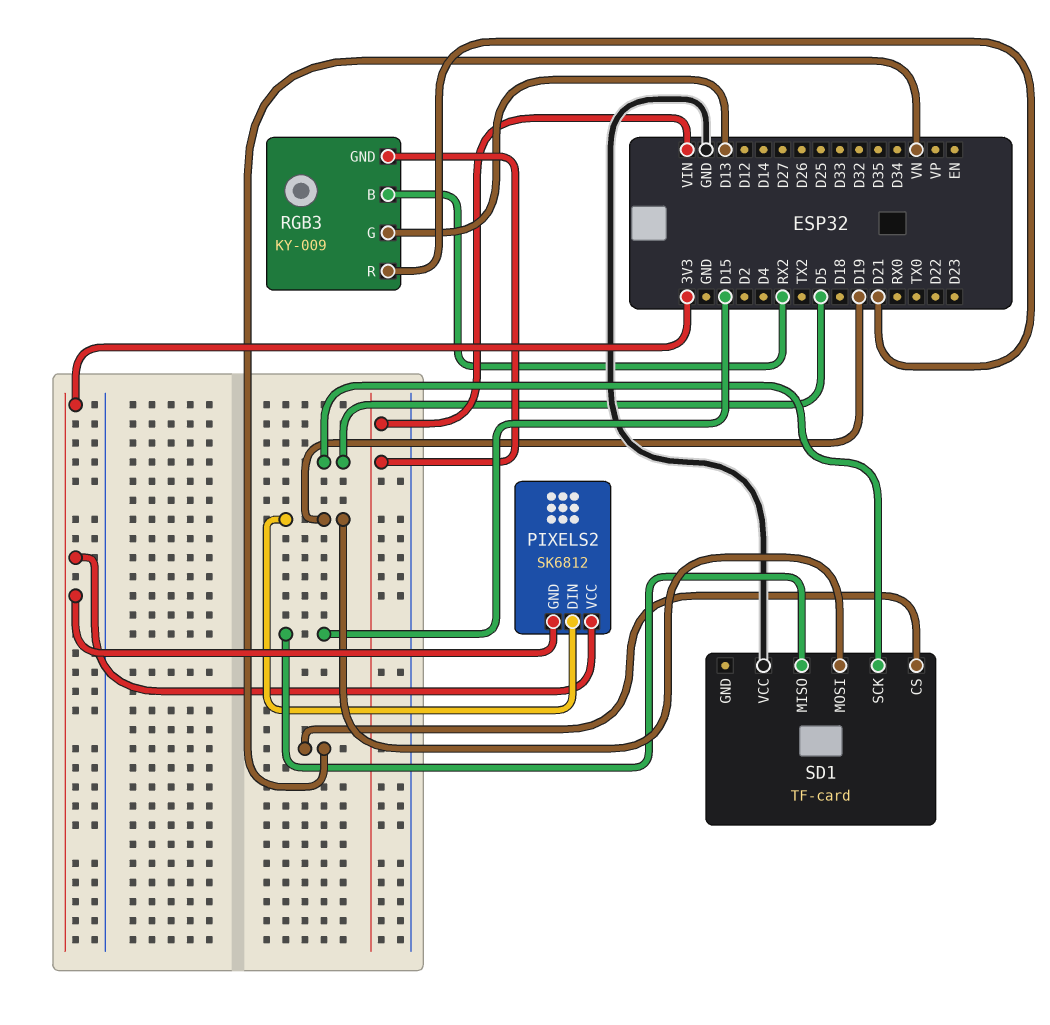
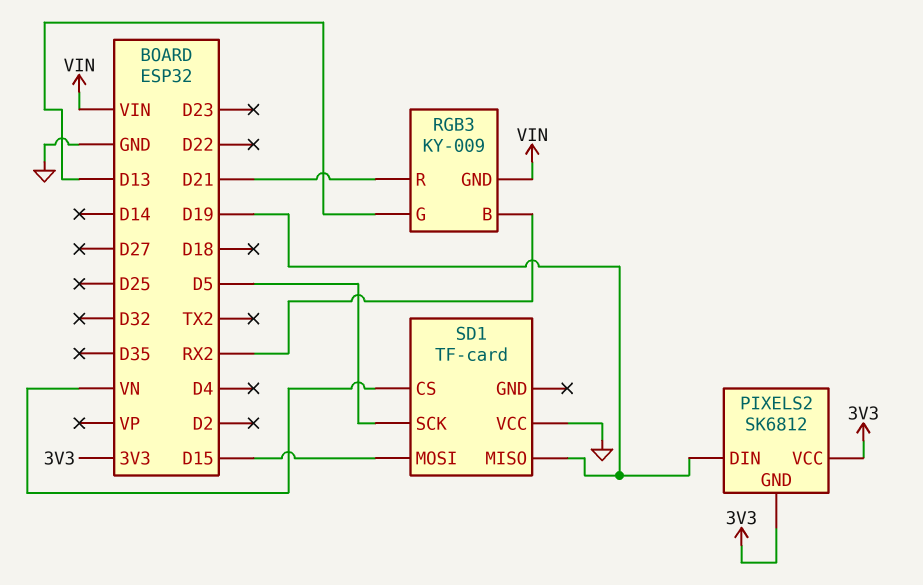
SD1 pin MISO: D15 -> D19
SD1 pin MOSI: D19 -> D15

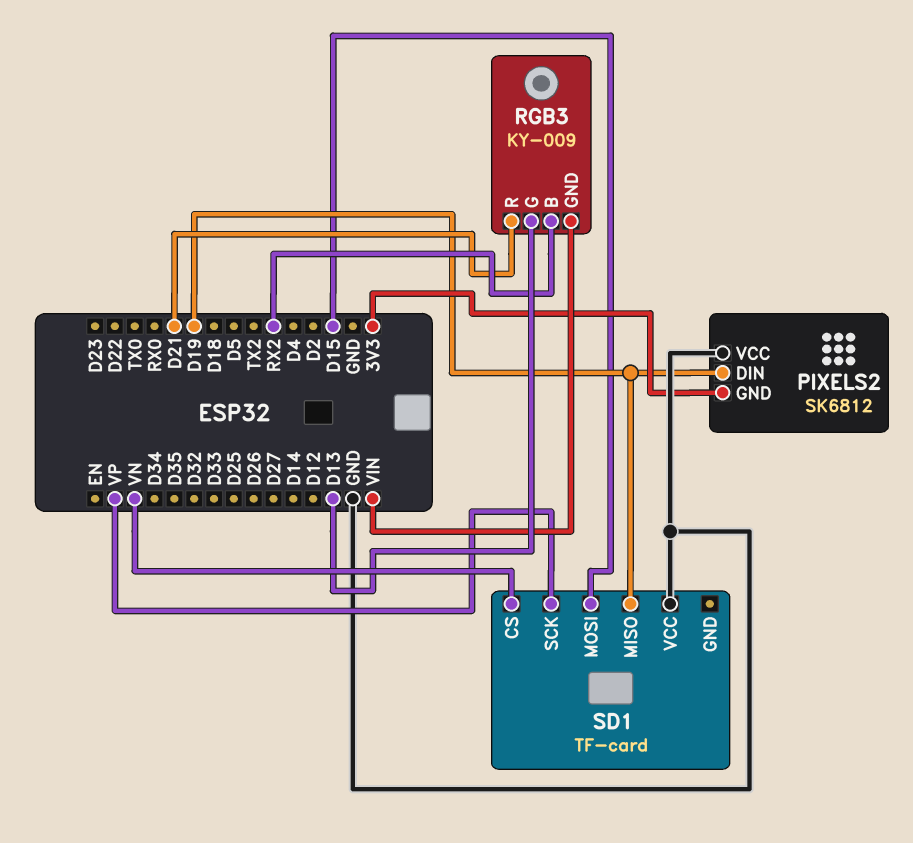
PIXELS2 pin VCC: 3V3 -> GND
SD1 pin SCK: D5 -> VP

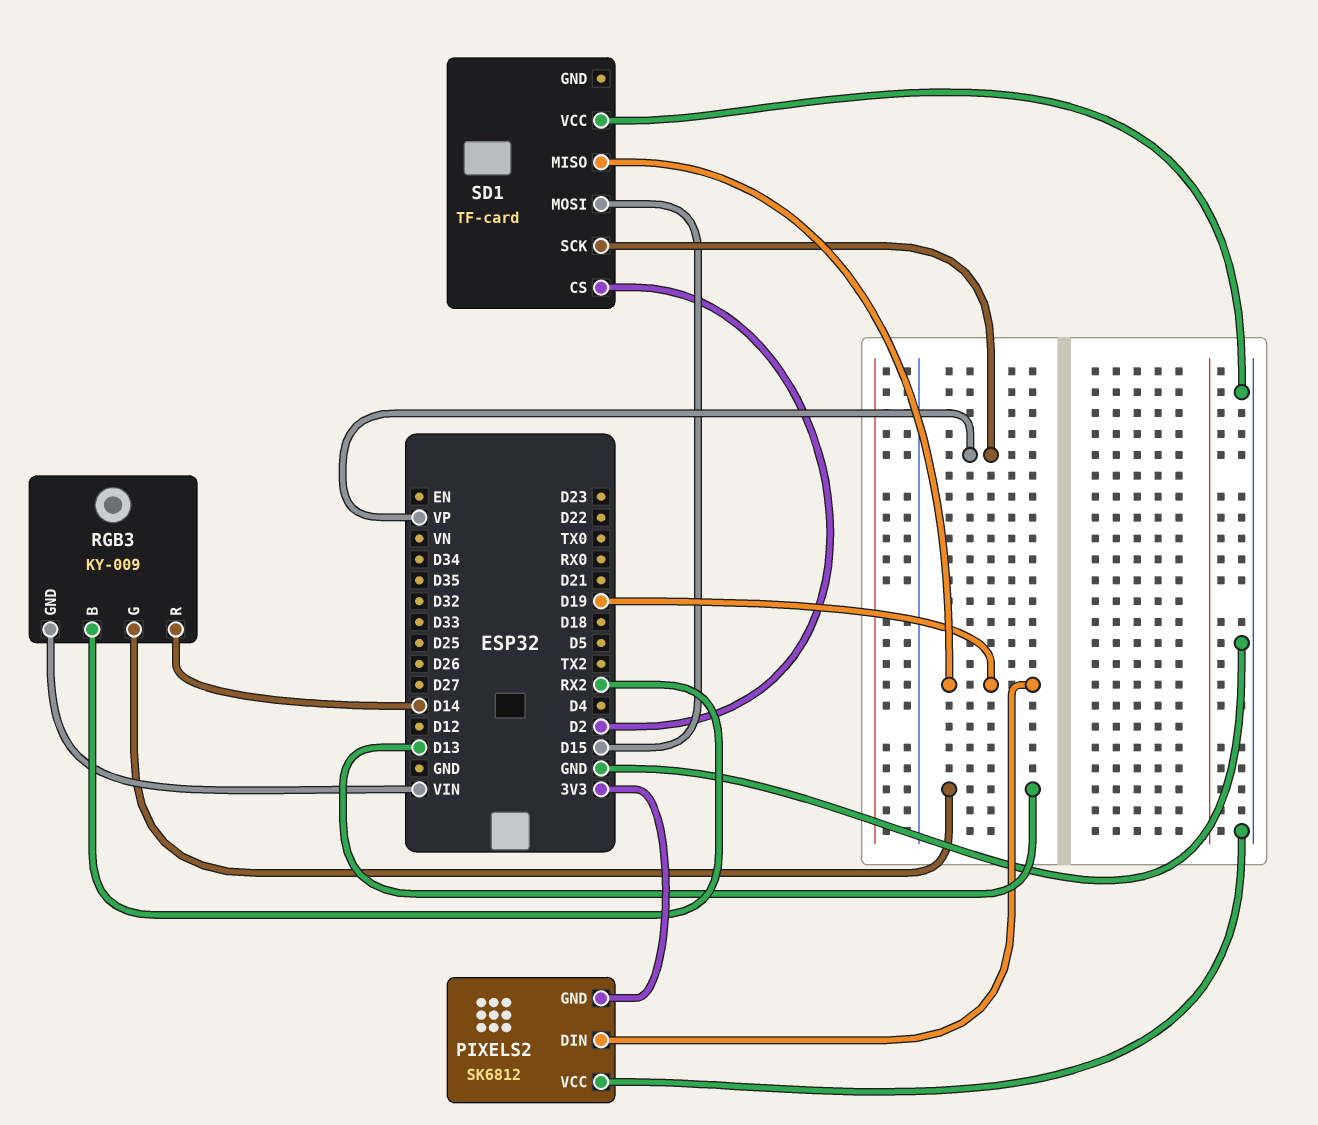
RGB3 pin R: D21 -> D14
SD1 pin CS: VN -> D2

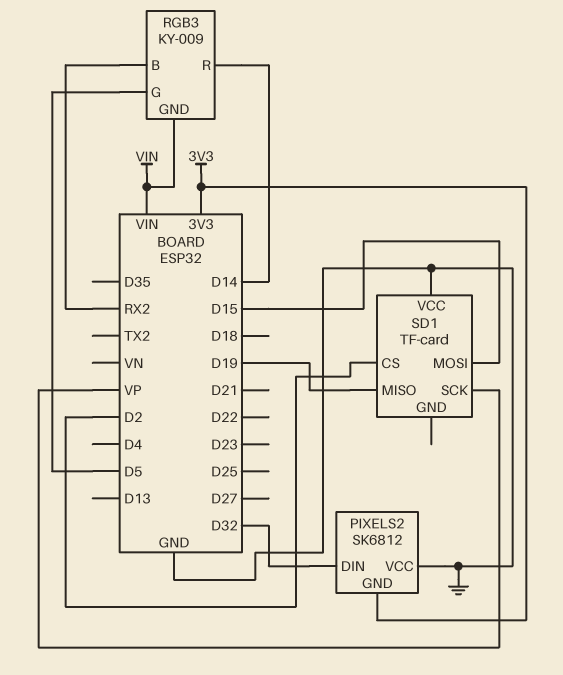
PIXELS2 pin DIN: D19 -> D32
RGB3 pin G: D13 -> D5

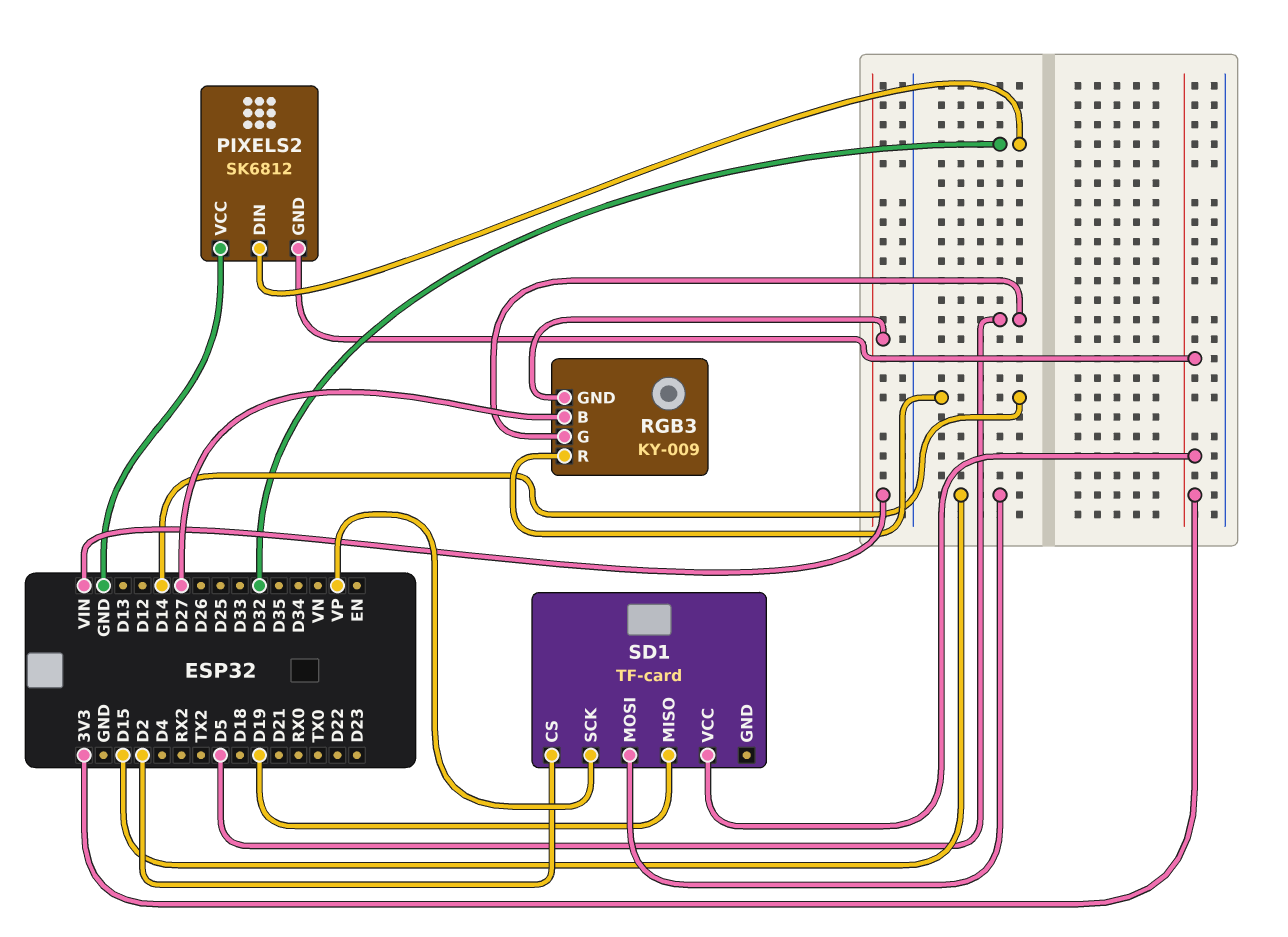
RGB3 pin B: RX2 -> D27
SD1 pin VCC: GND -> 3V3

